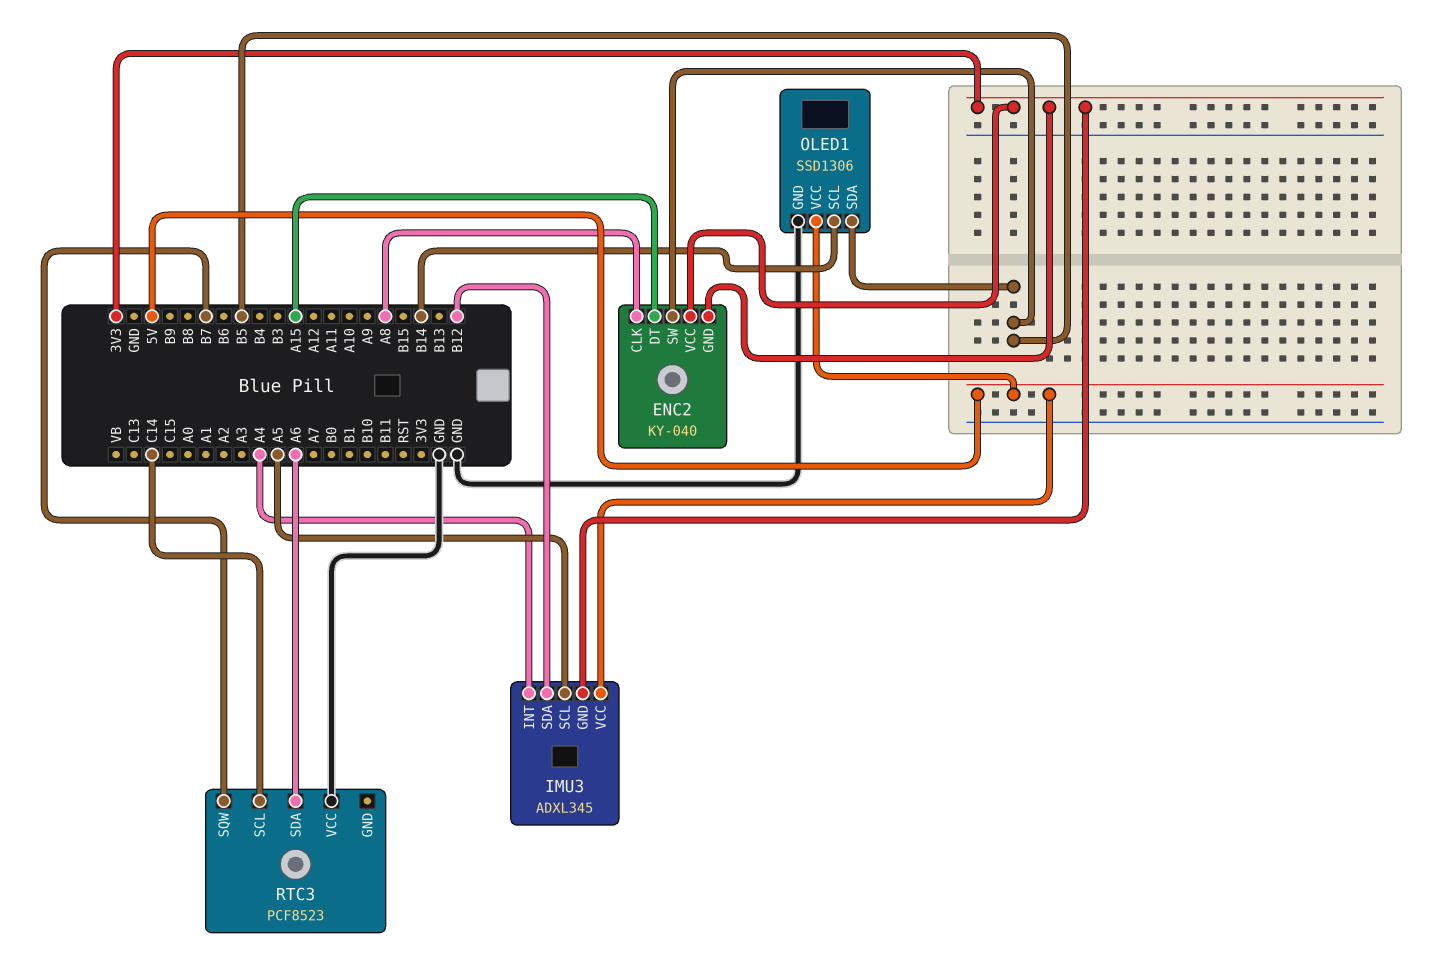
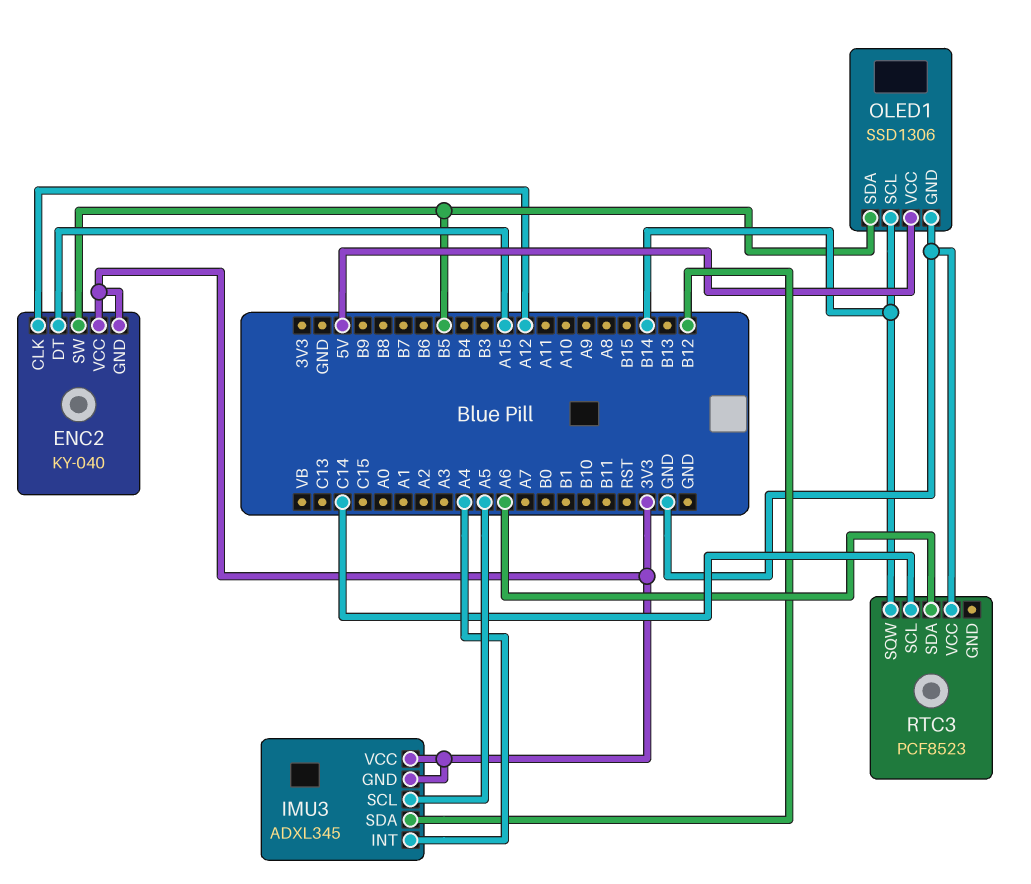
ENC2 pin CLK: A8 -> A12
IMU3 pin VCC: 5V -> 3V3
RTC3 pin SQW: B7 -> B14

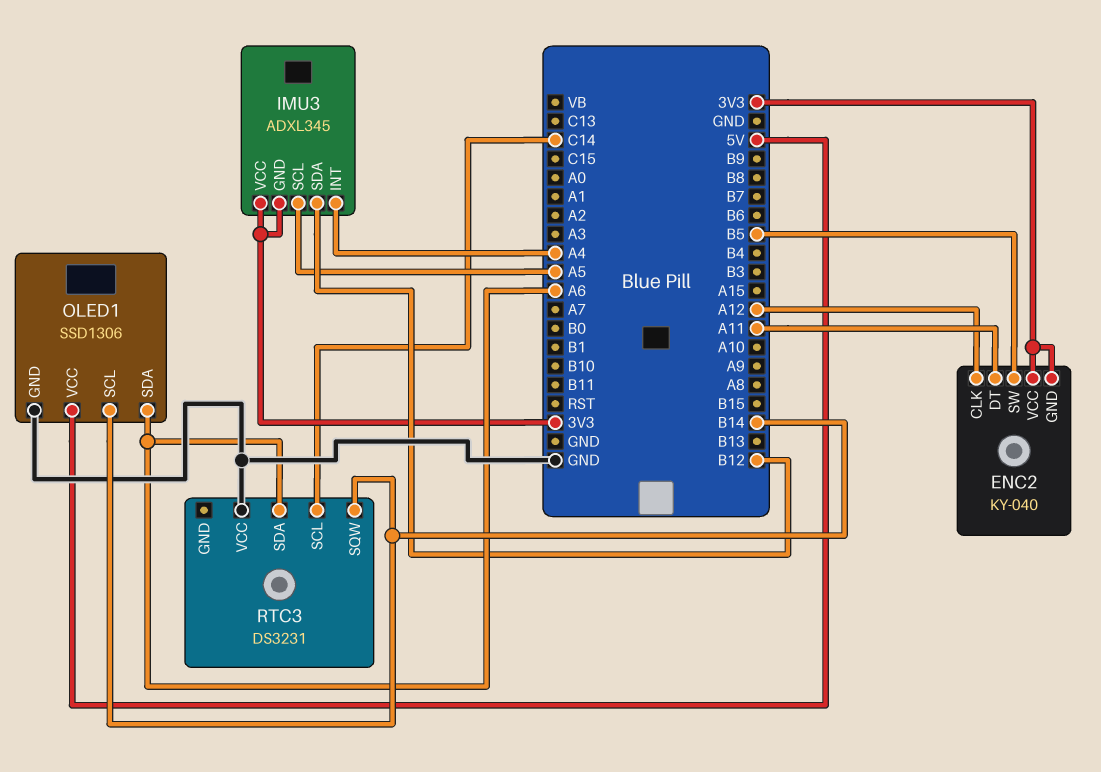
ENC2 pin DT: A15 -> A11
OLED1 pin SDA: B5 -> A6
RTC3: PCF8523 -> DS3231

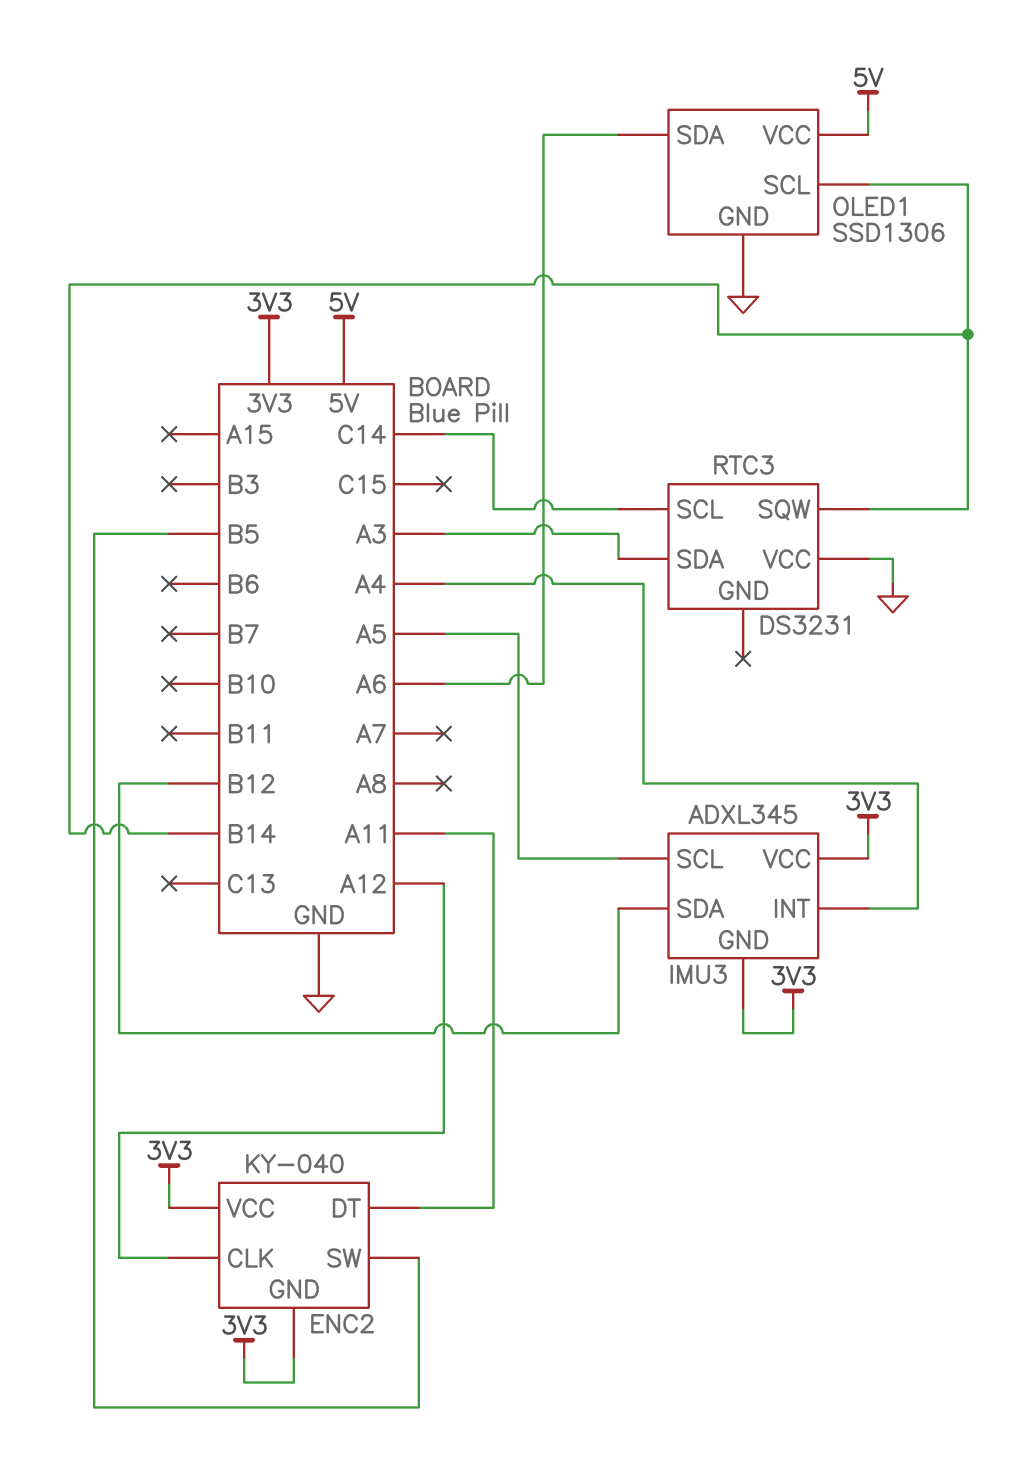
RTC3 pin SDA: A6 -> A3

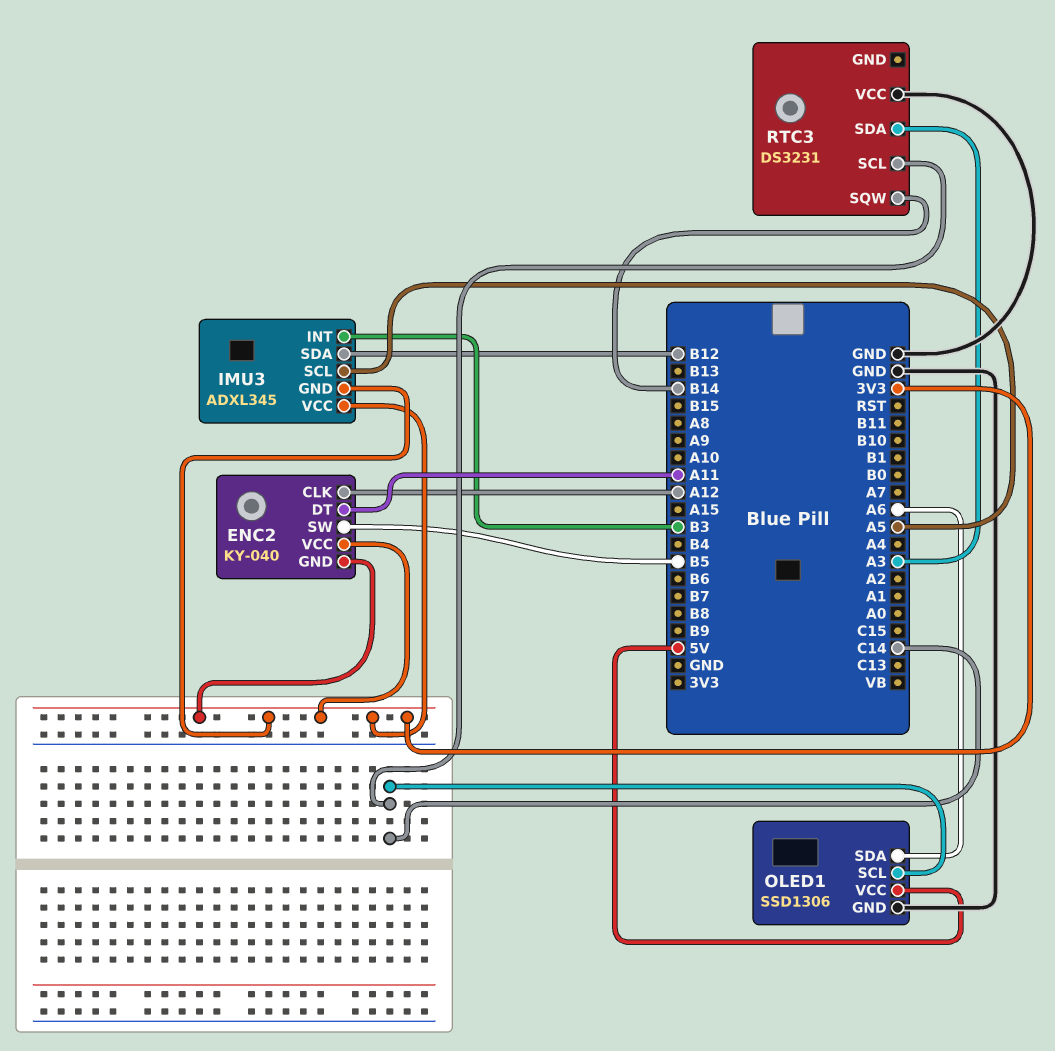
IMU3 pin INT: A4 -> B3
OLED1 pin SCL: B14 -> C14

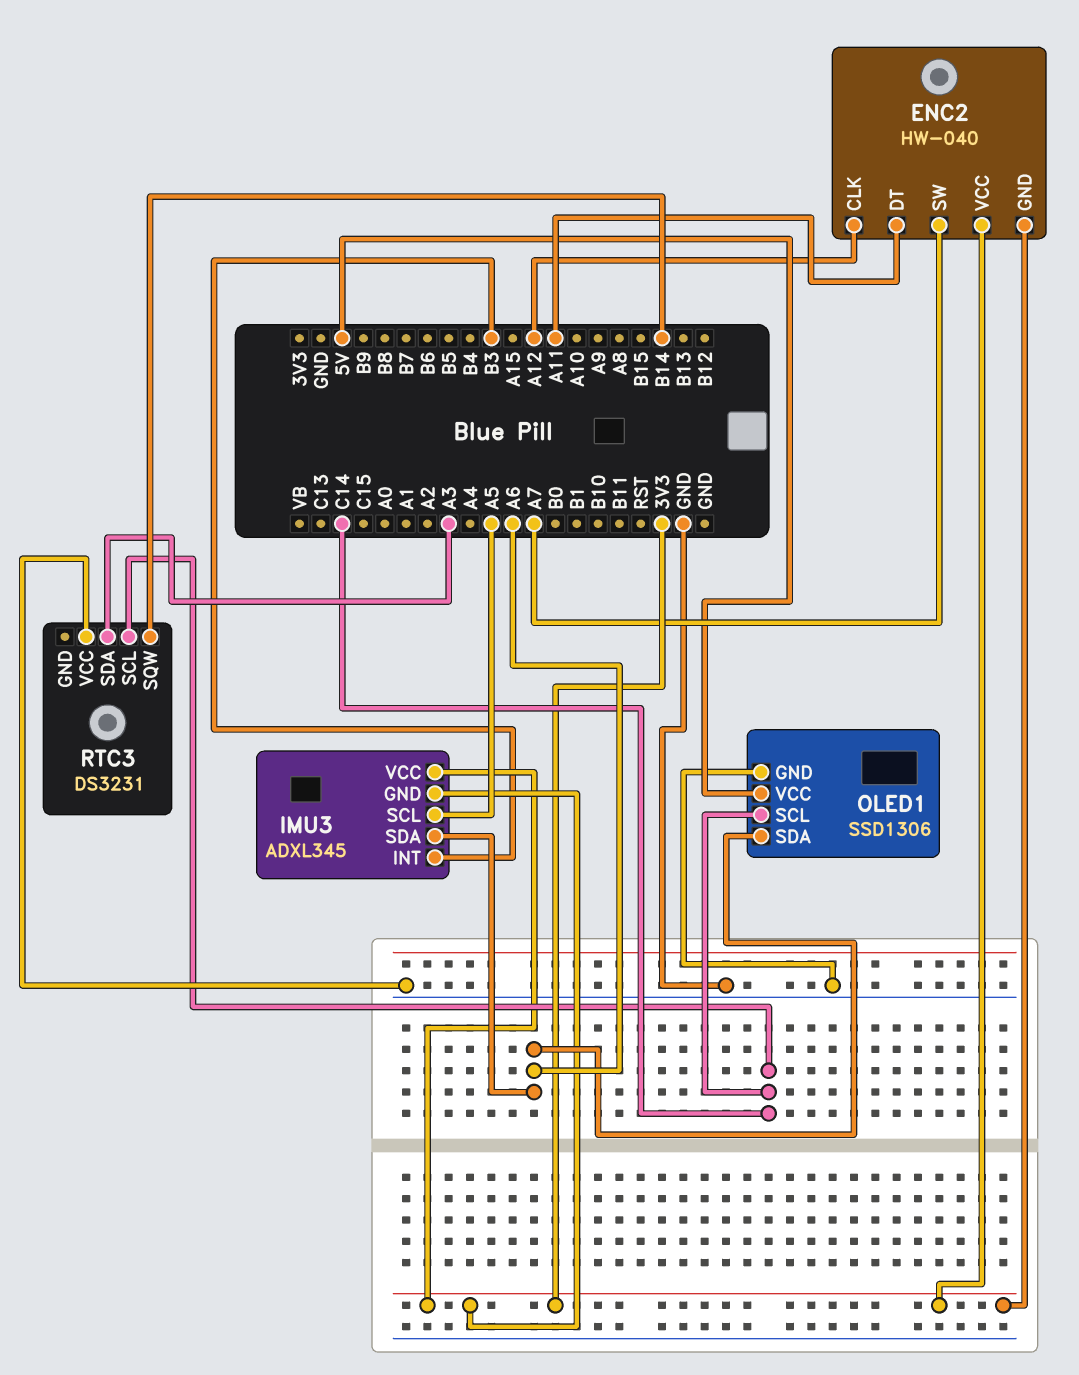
ENC2: KY-040 -> HW-040
ENC2 pin SW: B5 -> A7
IMU3 pin SDA: B12 -> A6

